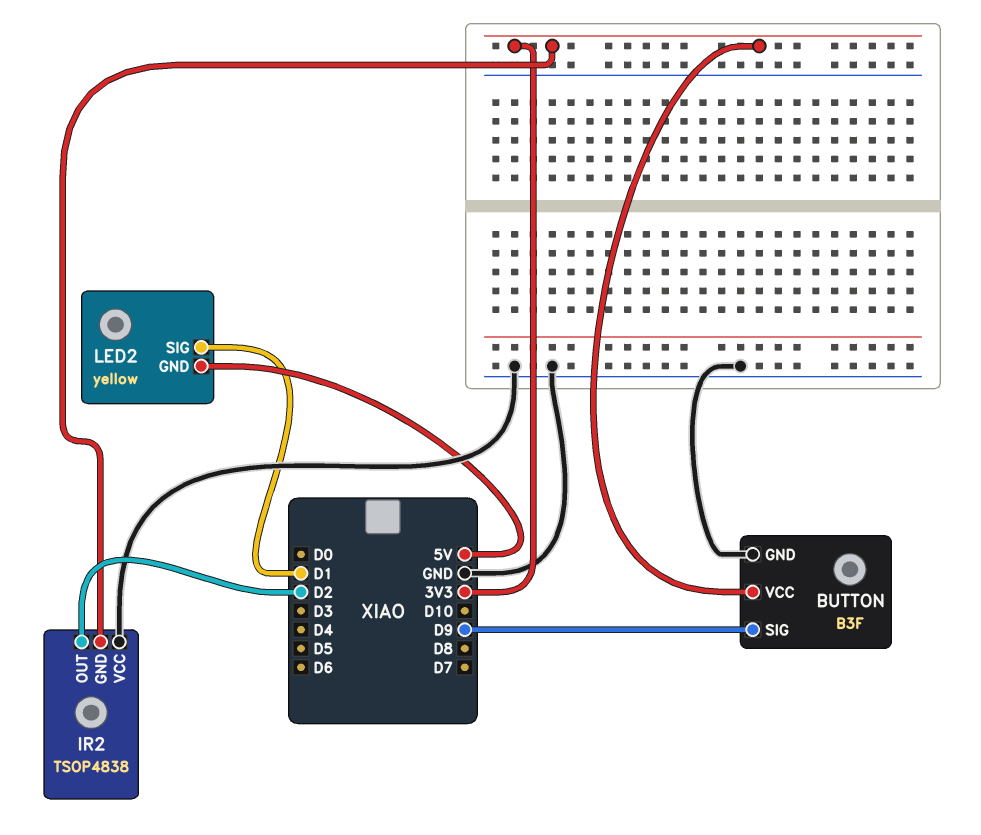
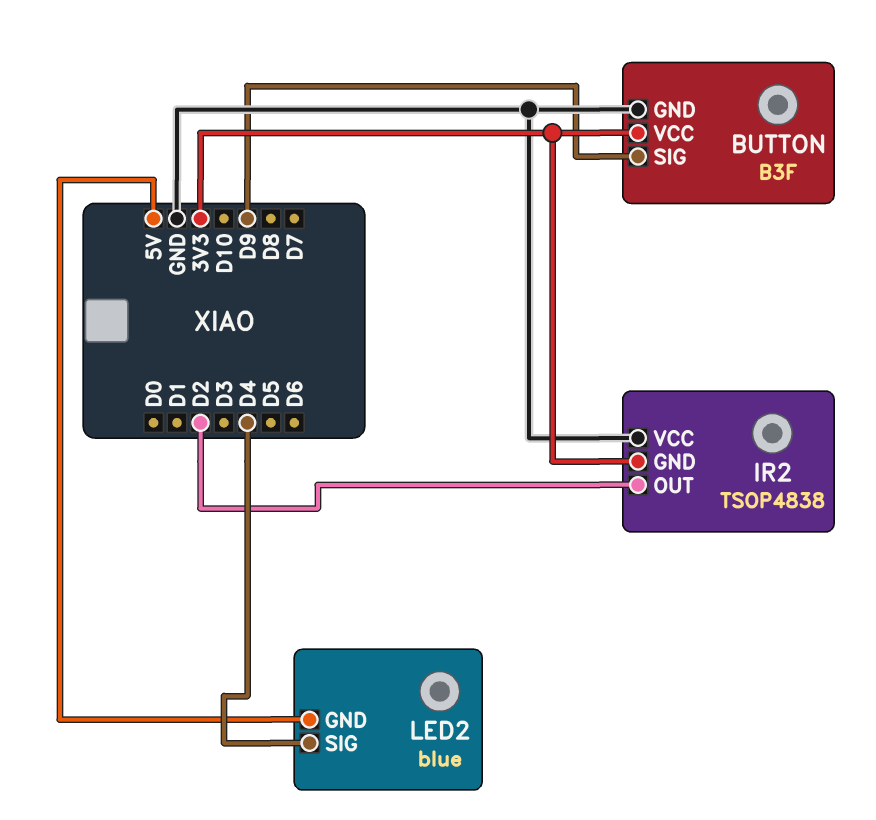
LED2: yellow -> blue
LED2 pin SIG: D1 -> D4

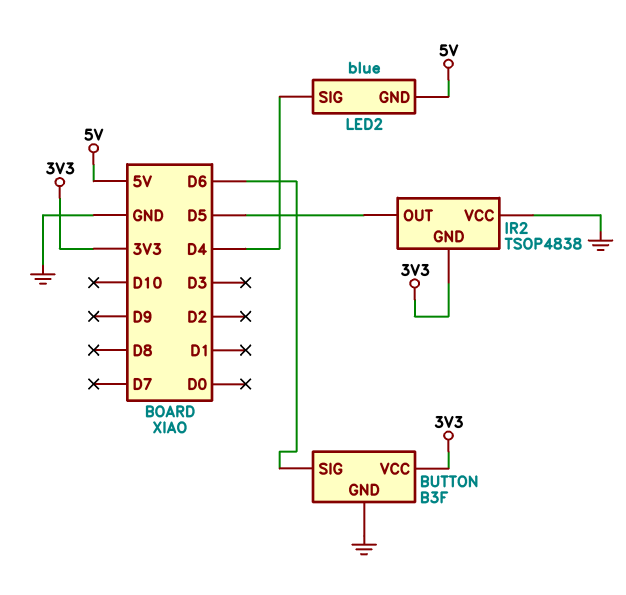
BUTTON pin SIG: D9 -> D6
IR2 pin OUT: D2 -> D5

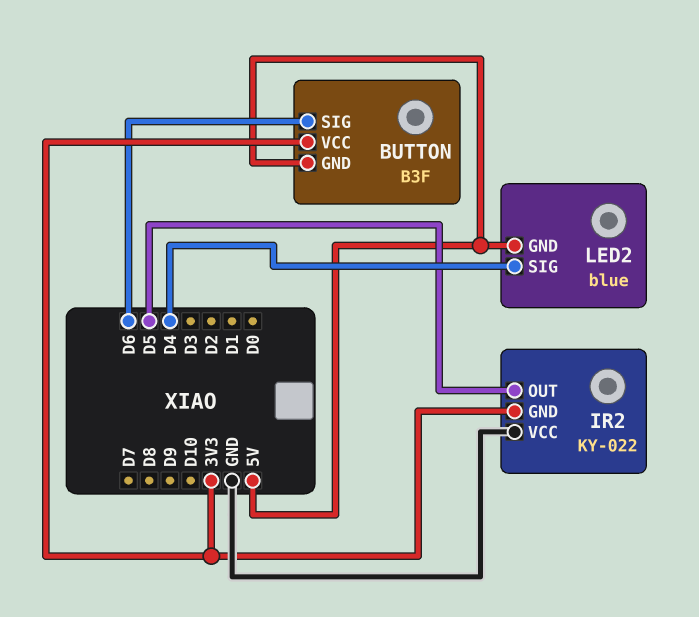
BUTTON pin GND: GND -> 5V
IR2: TSOP4838 -> KY-022

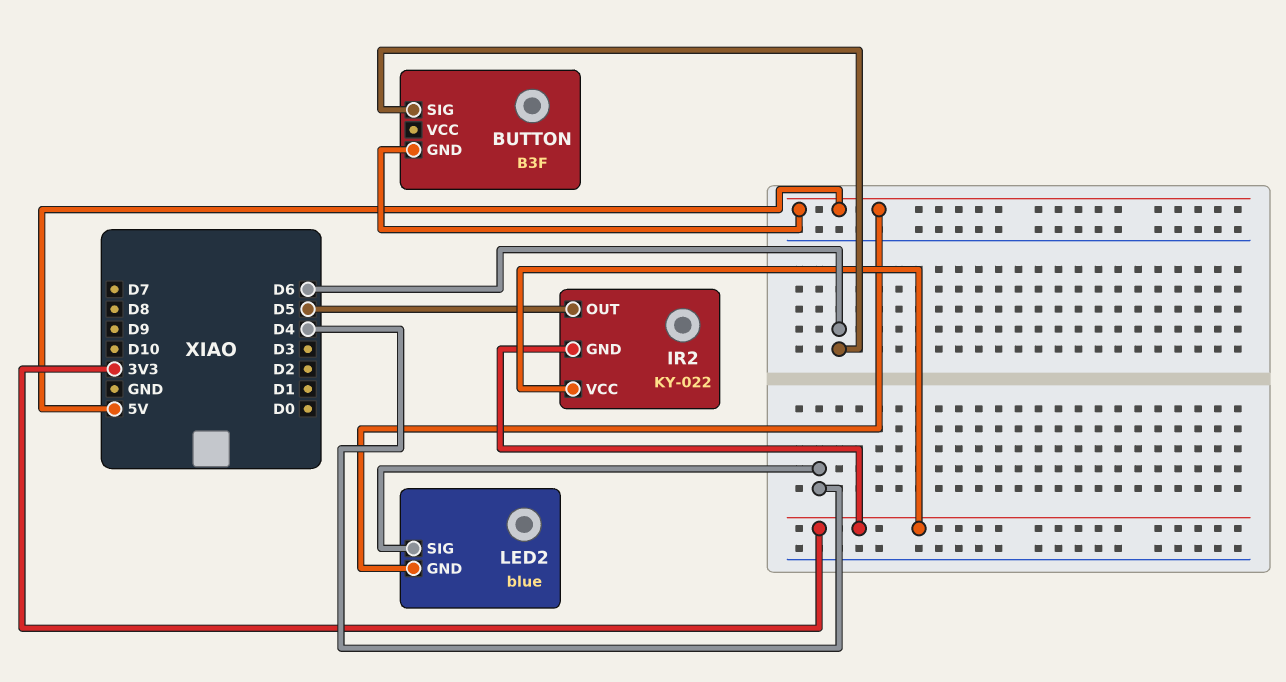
BUTTON pin VCC: 3V3 -> none
IR2 pin VCC: GND -> 3V3

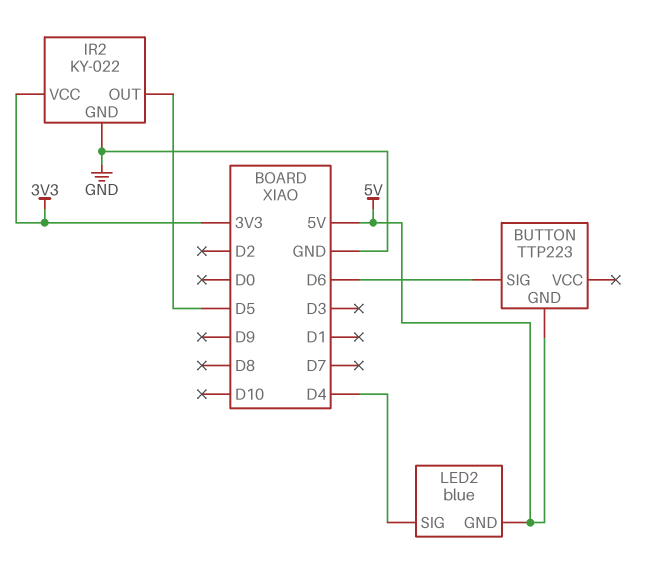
BUTTON: B3F -> TTP223
IR2 pin GND: 3V3 -> GND

